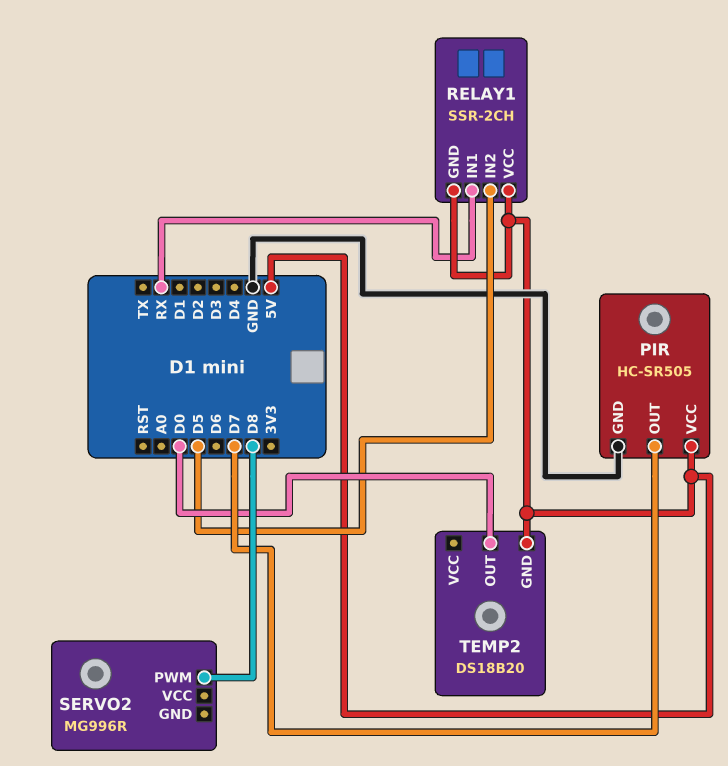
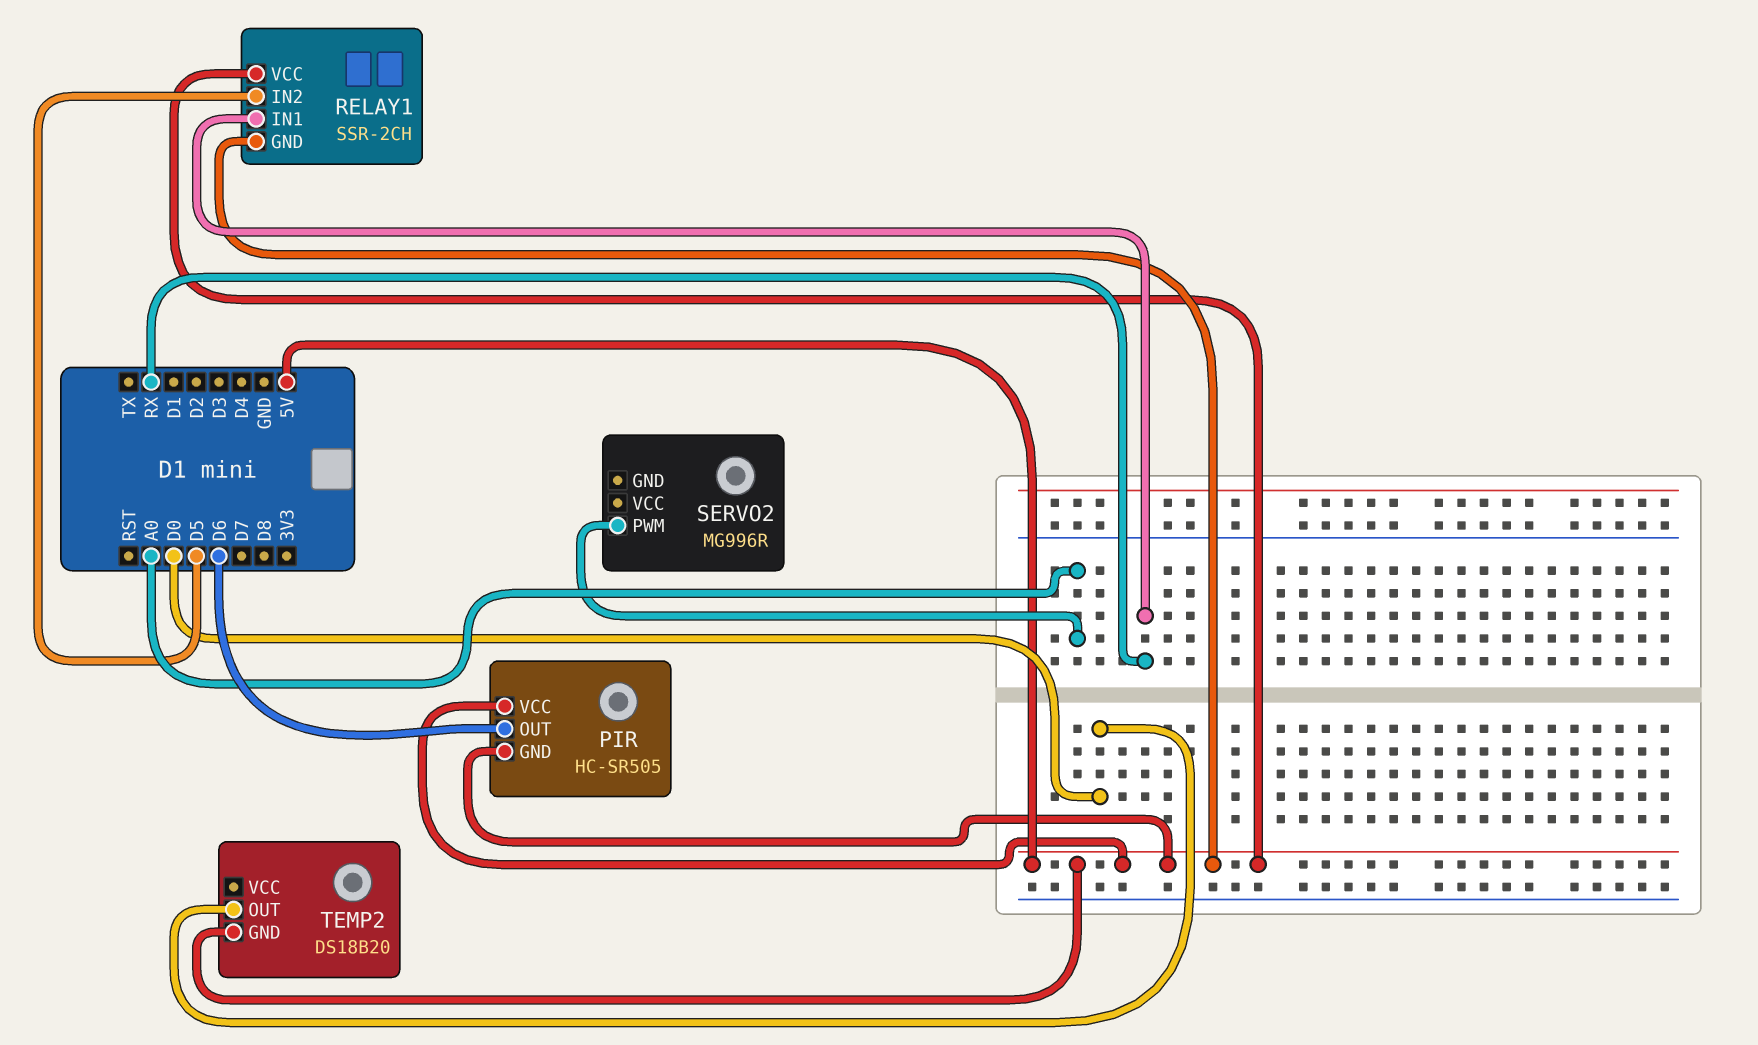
PIR pin GND: GND -> 5V
PIR pin OUT: D7 -> D6
SERVO2 pin PWM: D8 -> A0

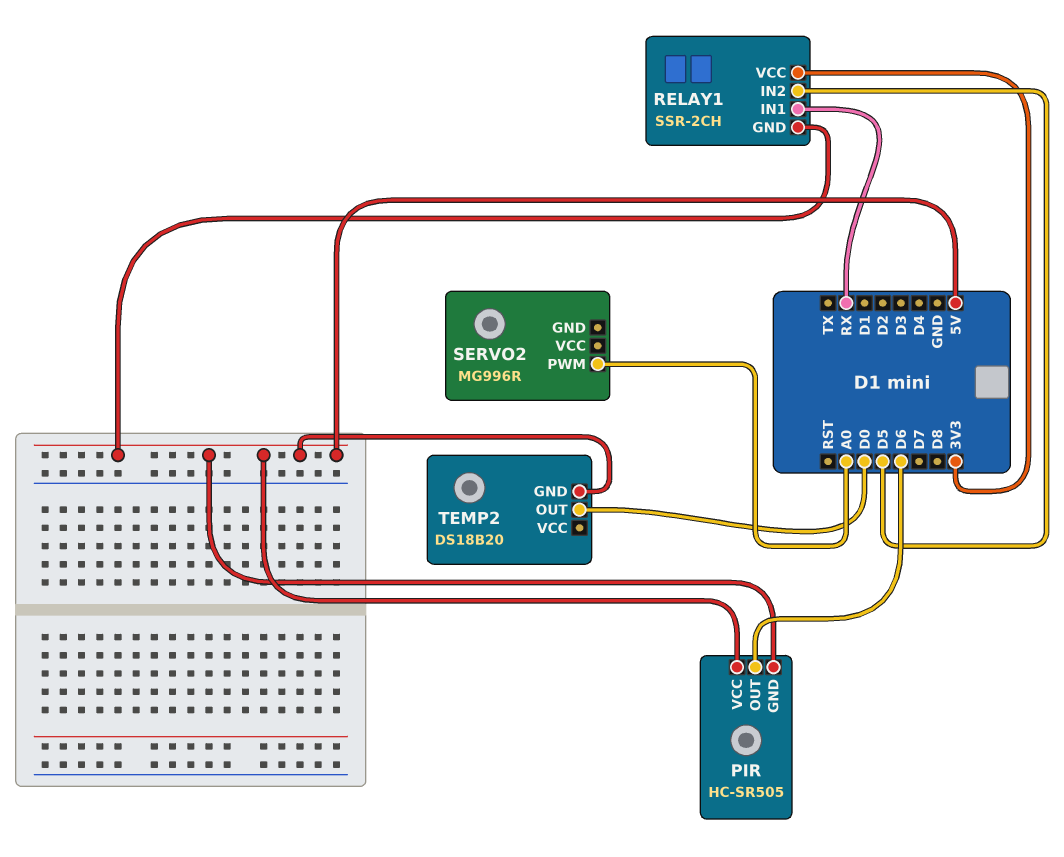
RELAY1 pin VCC: 5V -> 3V3

